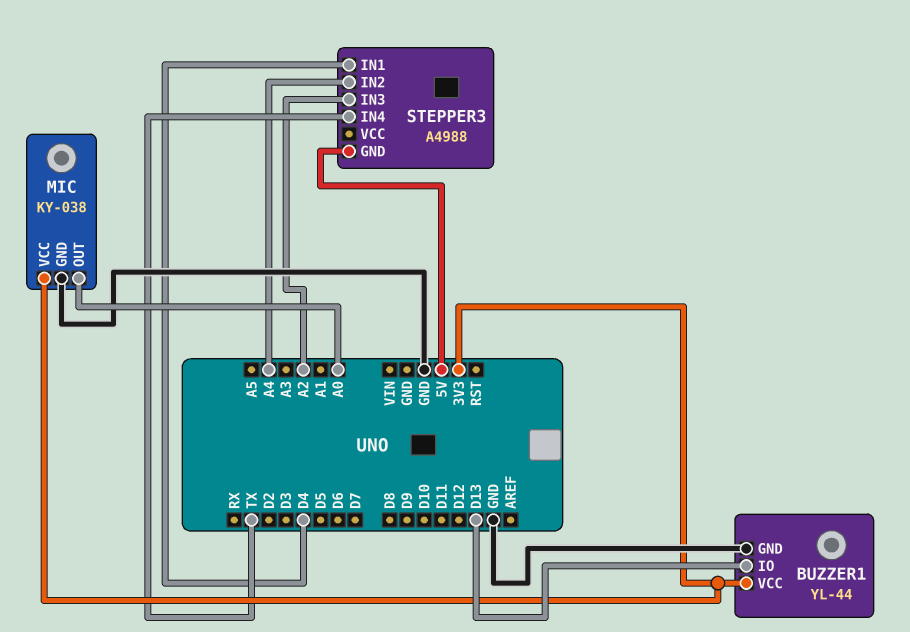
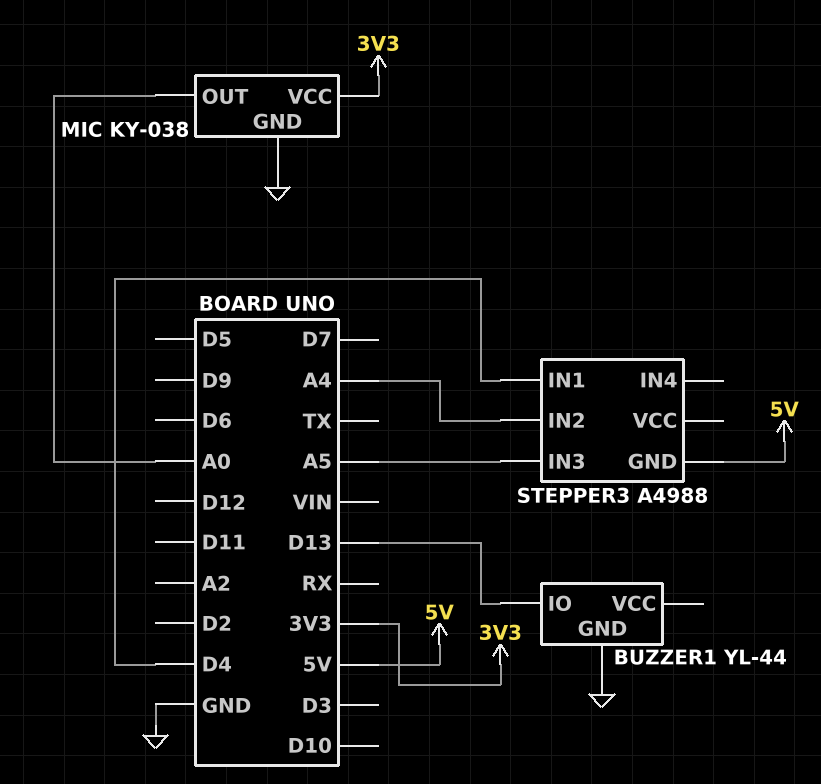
BUZZER1 pin VCC: 3V3 -> none
STEPPER3 pin IN3: A2 -> A5
STEPPER3 pin IN4: TX -> none

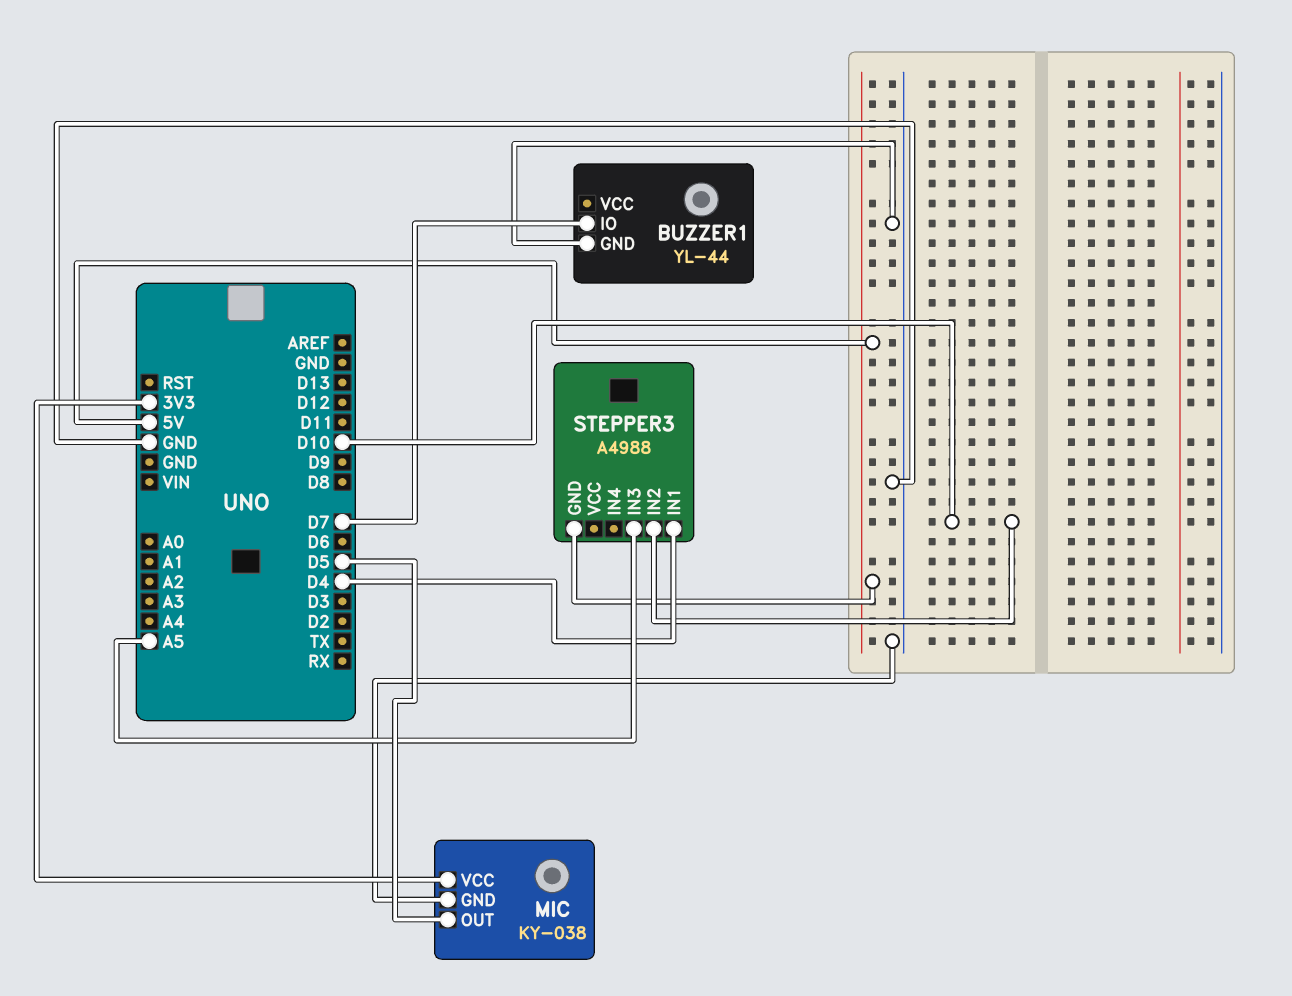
BUZZER1 pin IO: D13 -> D7
MIC pin OUT: A0 -> D5
STEPPER3 pin IN2: A4 -> D10

